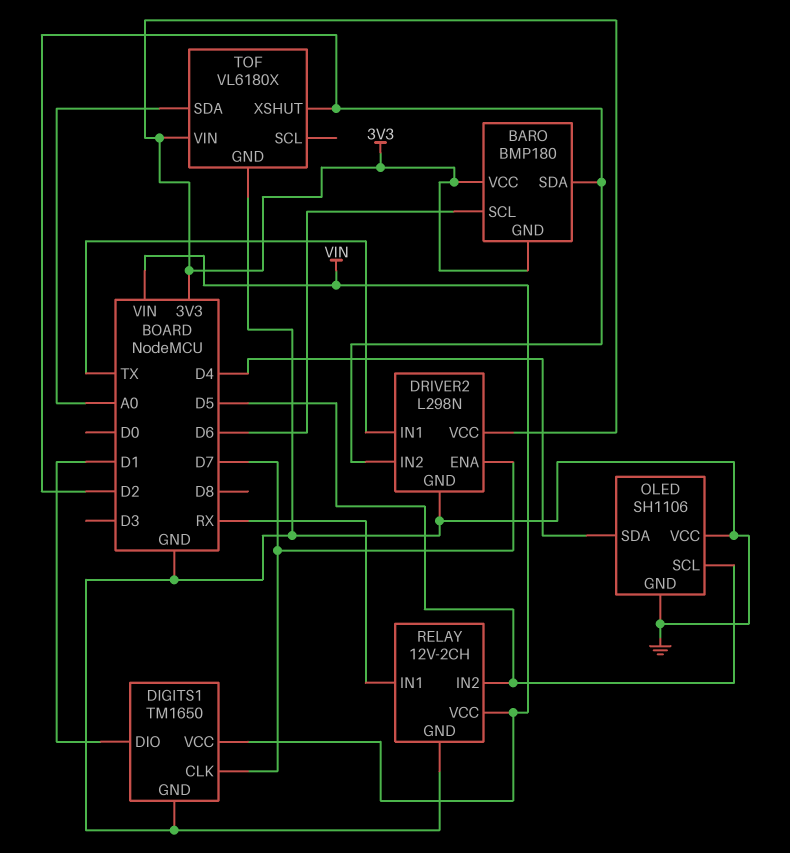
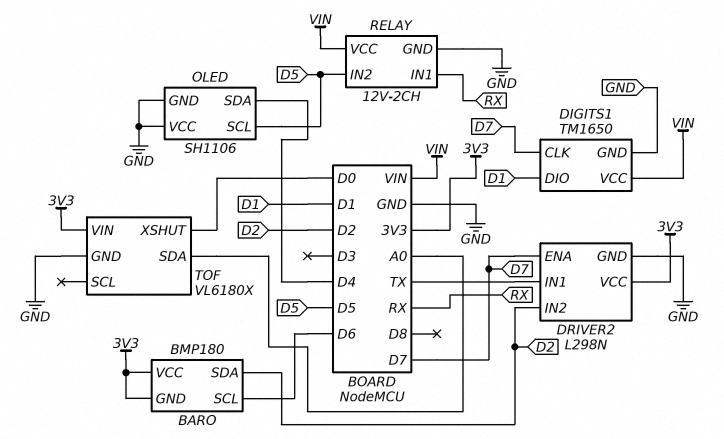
TOF pin XSHUT: D2 -> D0

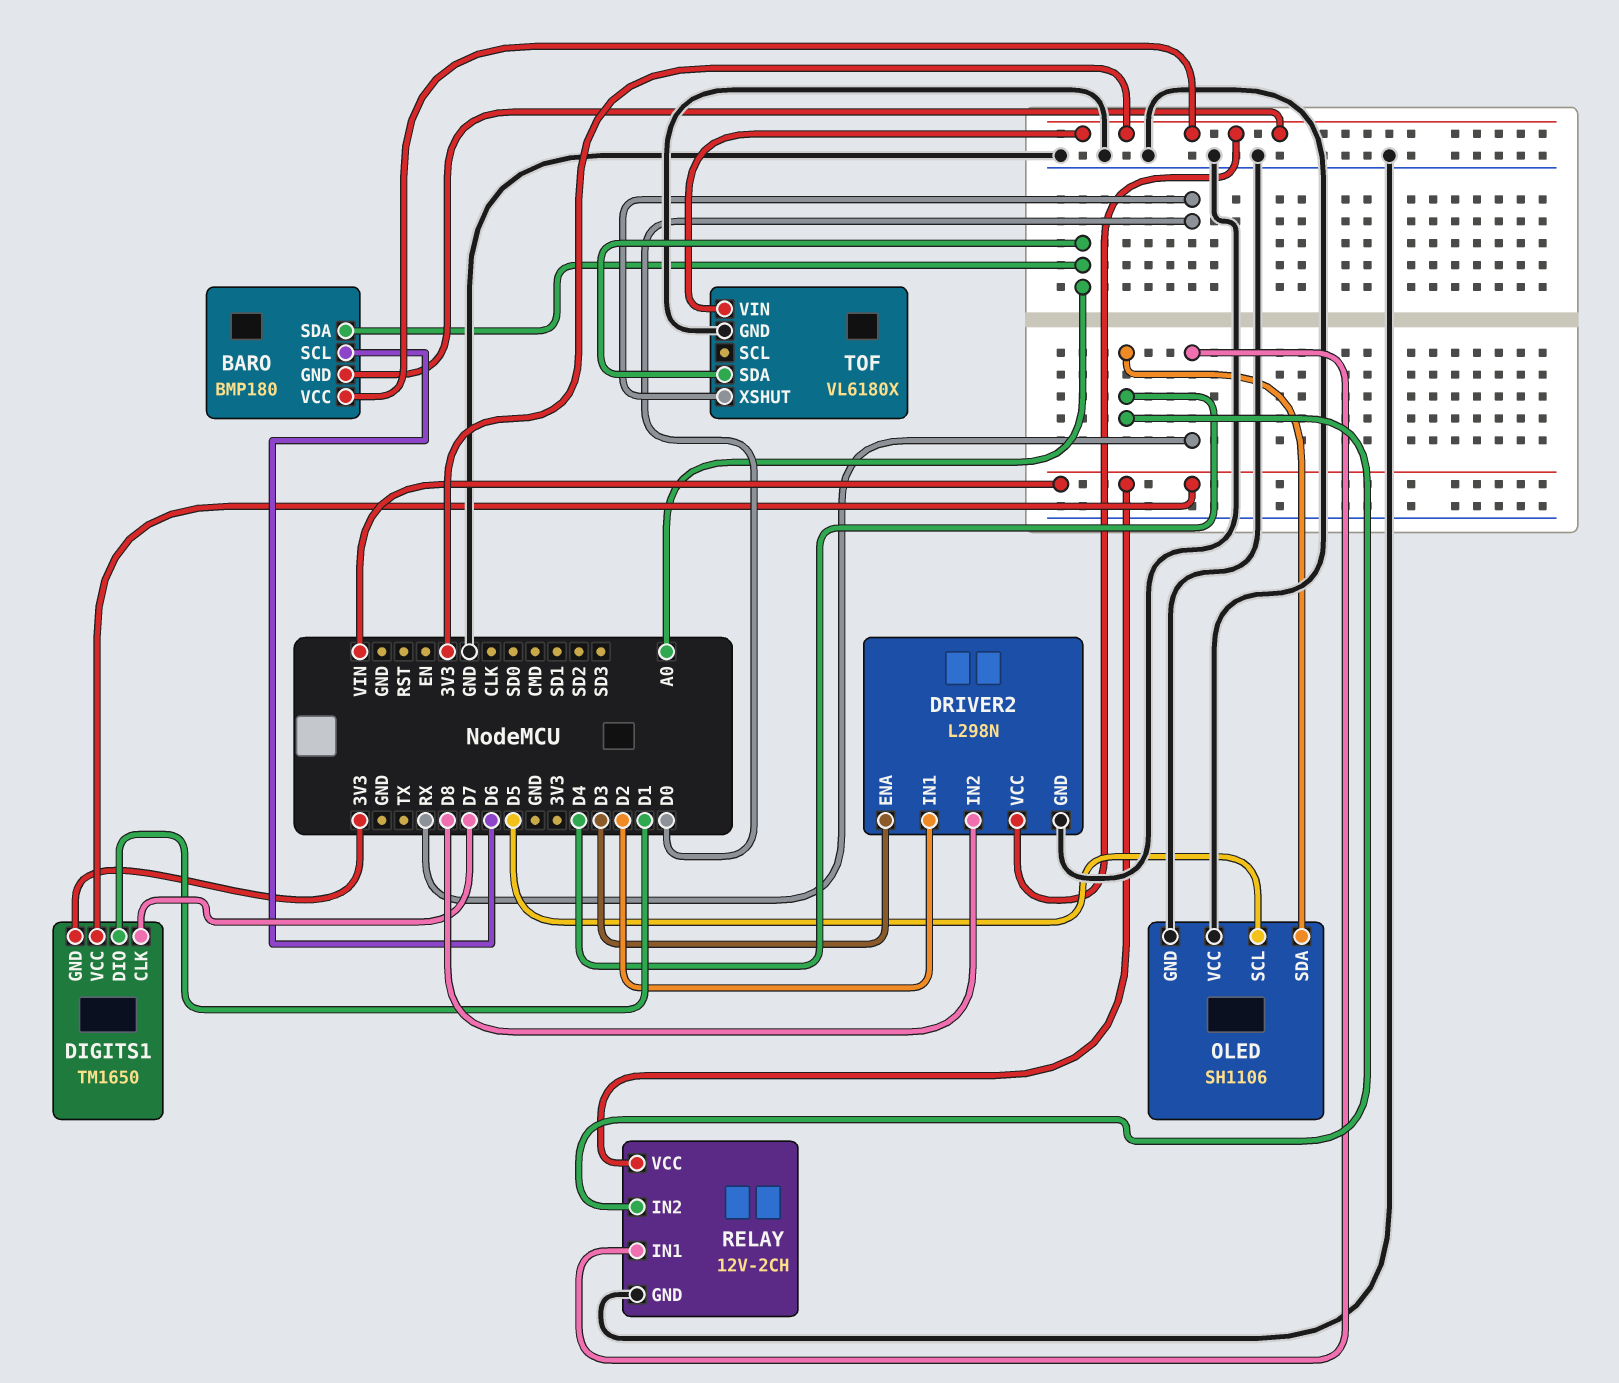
BARO pin SDA: D2 -> A0
DIGITS1 pin GND: GND -> 3V3
DRIVER2 pin ENA: D7 -> D3
DRIVER2 pin IN1: TX -> D2
DRIVER2 pin IN2: D2 -> D8
RELAY pin IN2: D5 -> D4

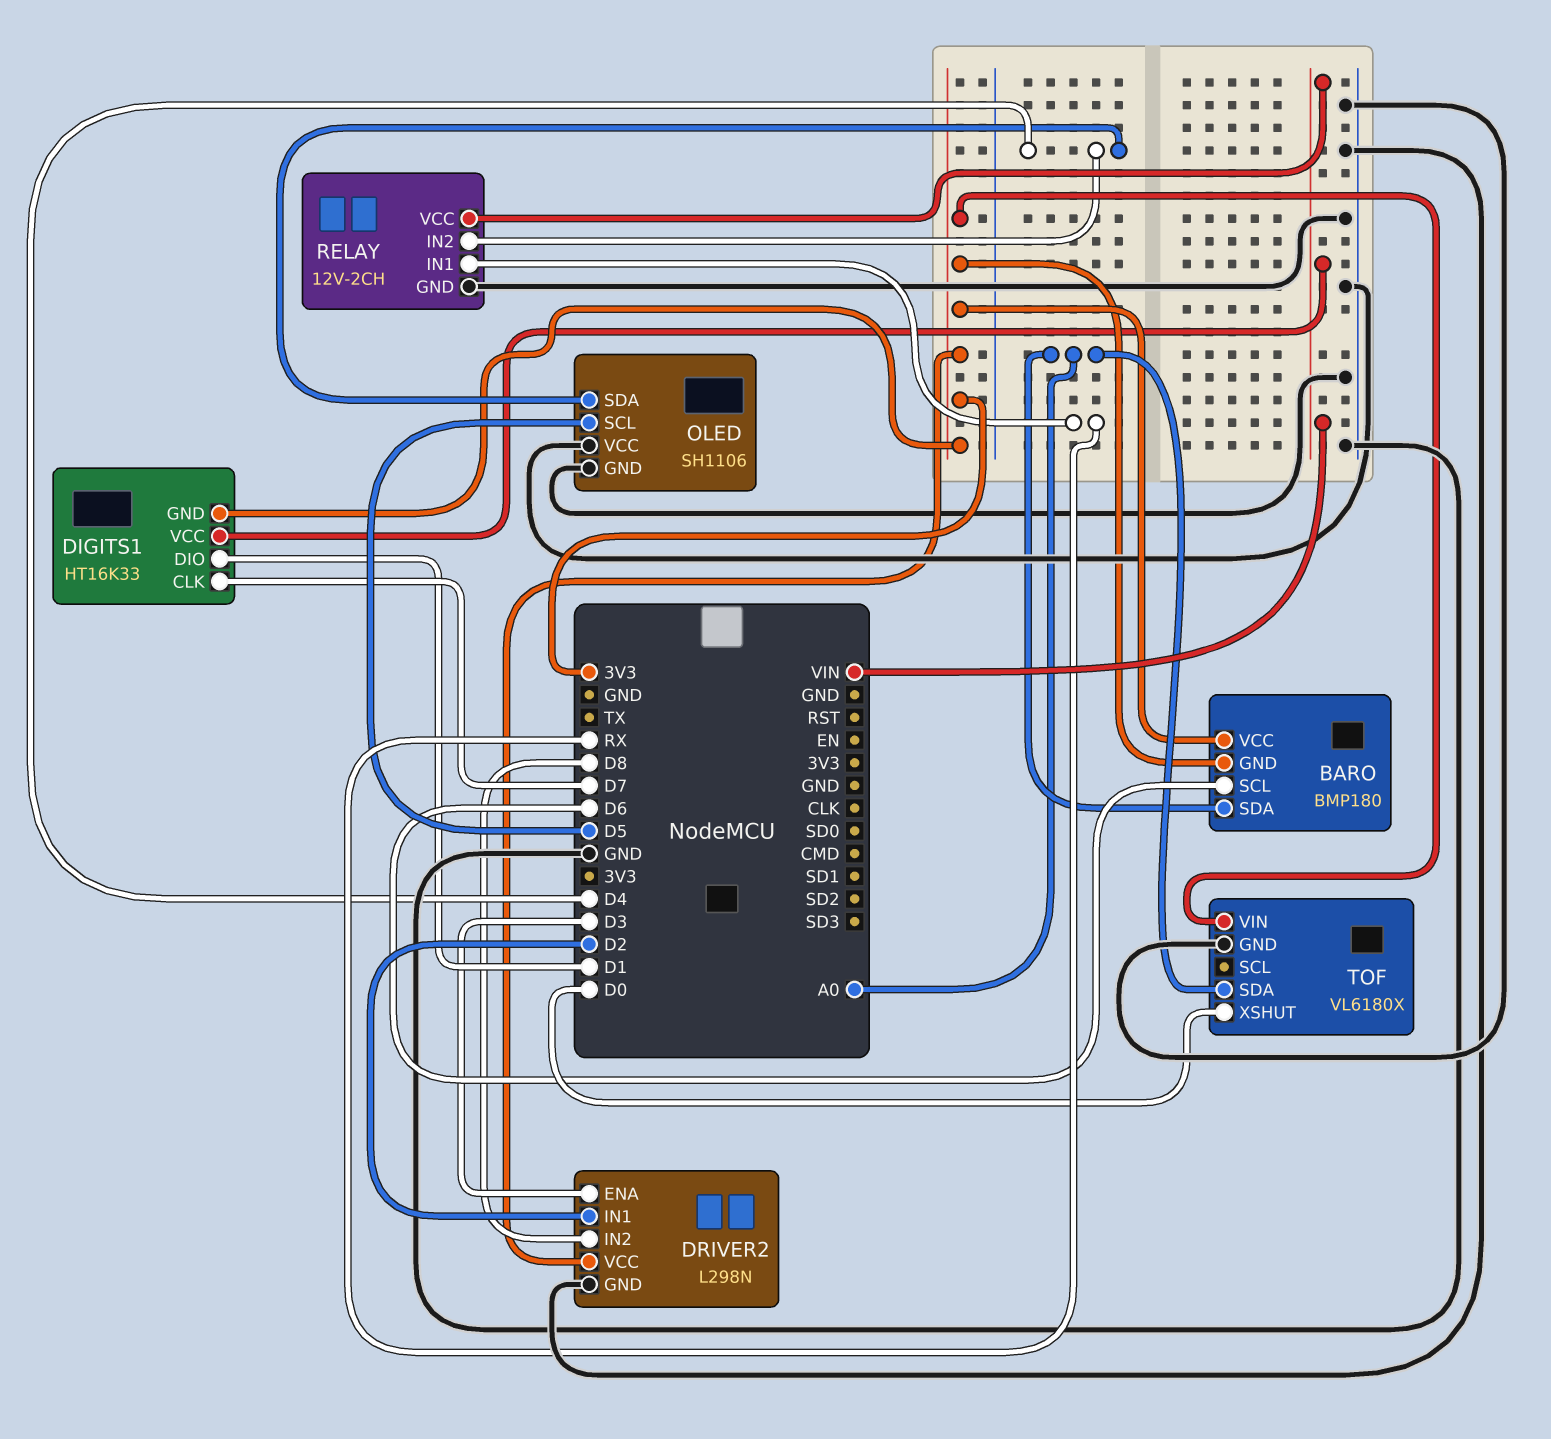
DIGITS1: TM1650 -> HT16K33

